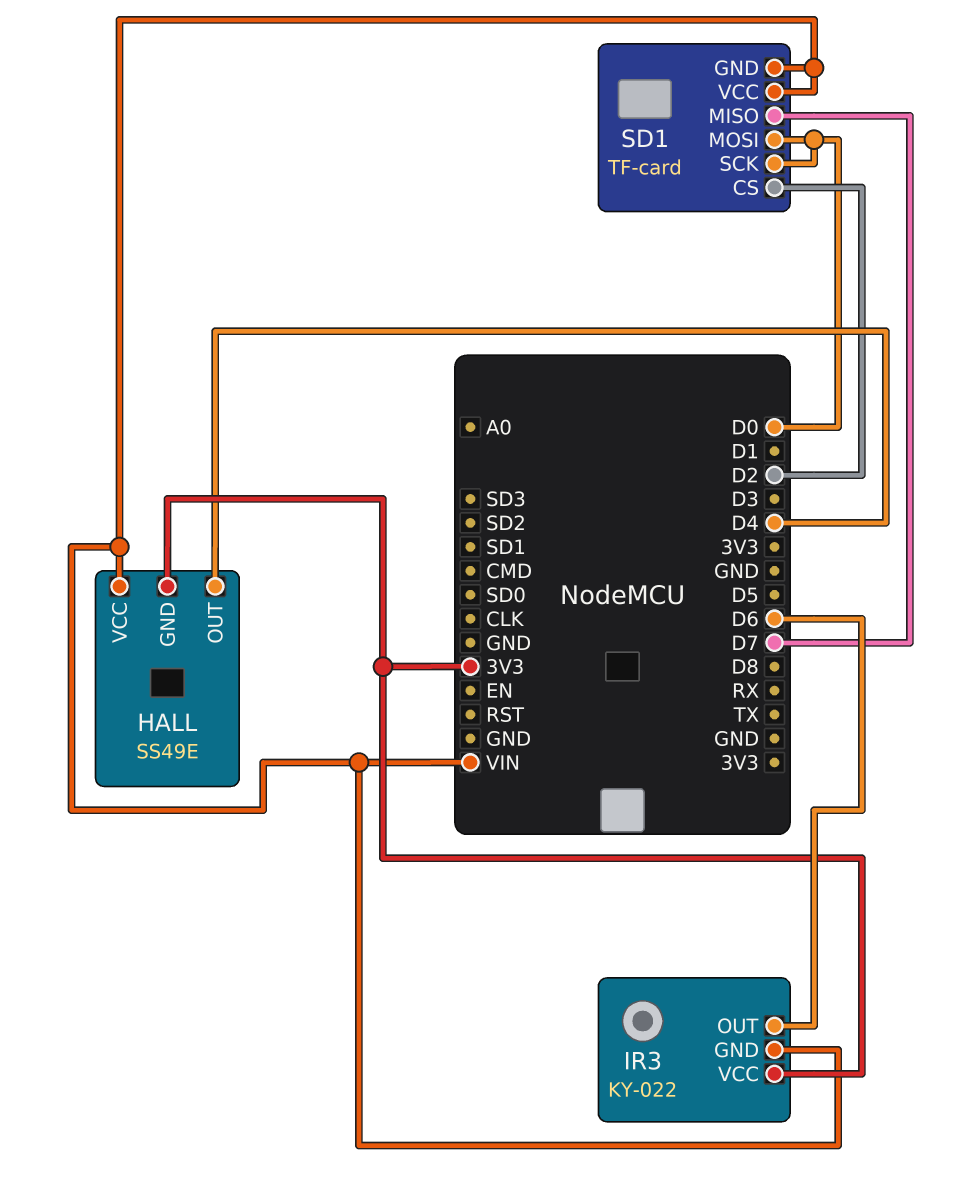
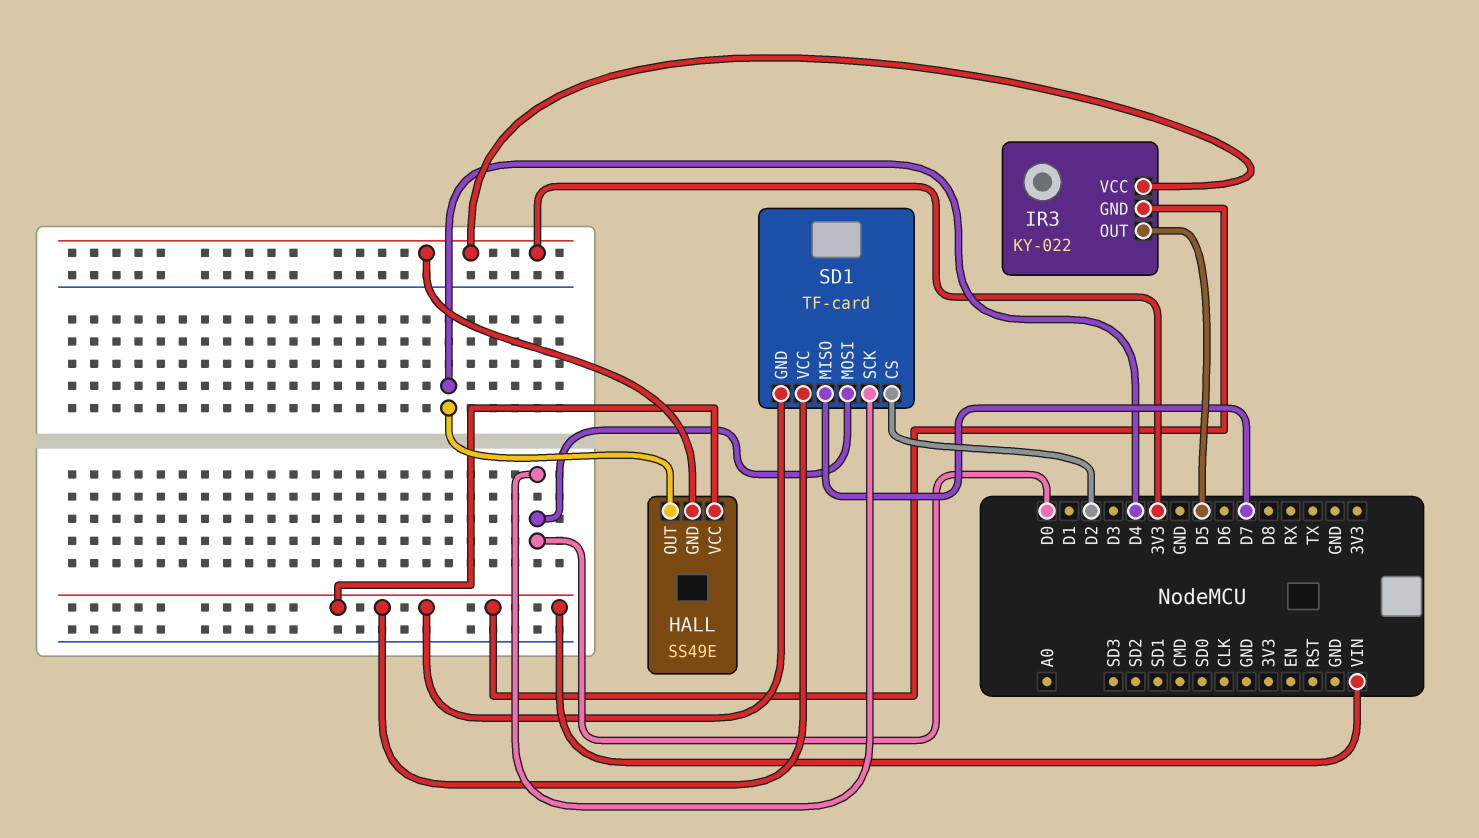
IR3 pin OUT: D6 -> D5

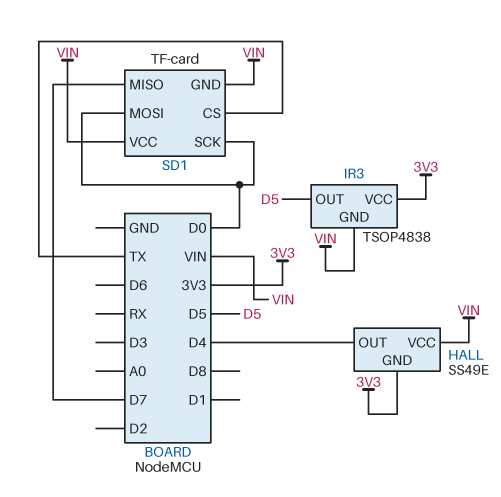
IR3: KY-022 -> TSOP4838
SD1 pin CS: D2 -> TX

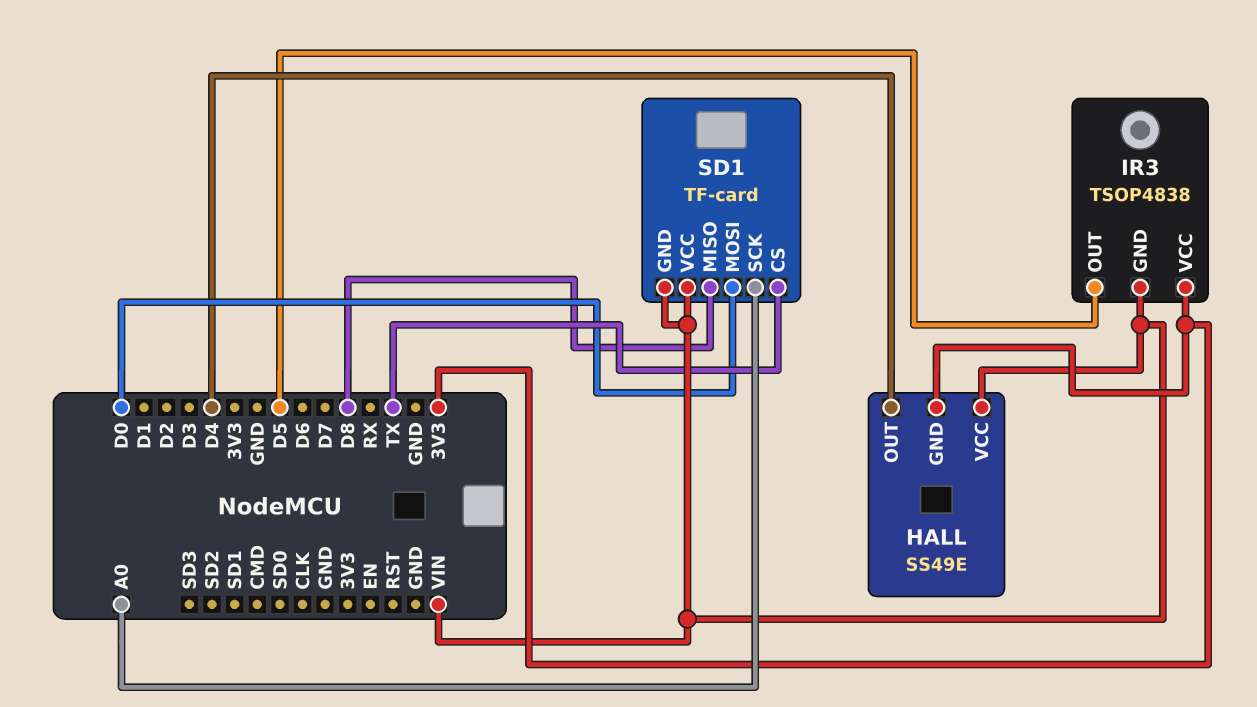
SD1 pin MISO: D7 -> D8
SD1 pin SCK: D0 -> A0

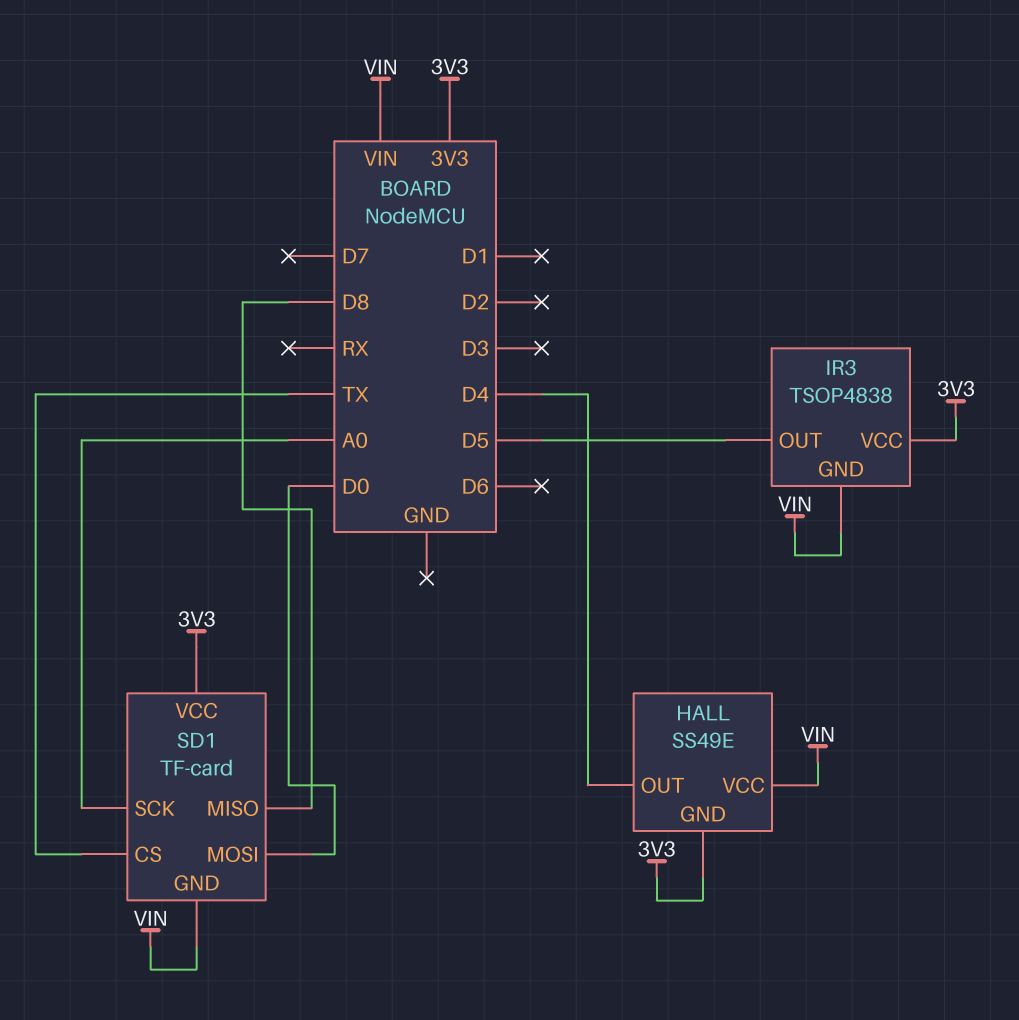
SD1 pin VCC: VIN -> 3V3

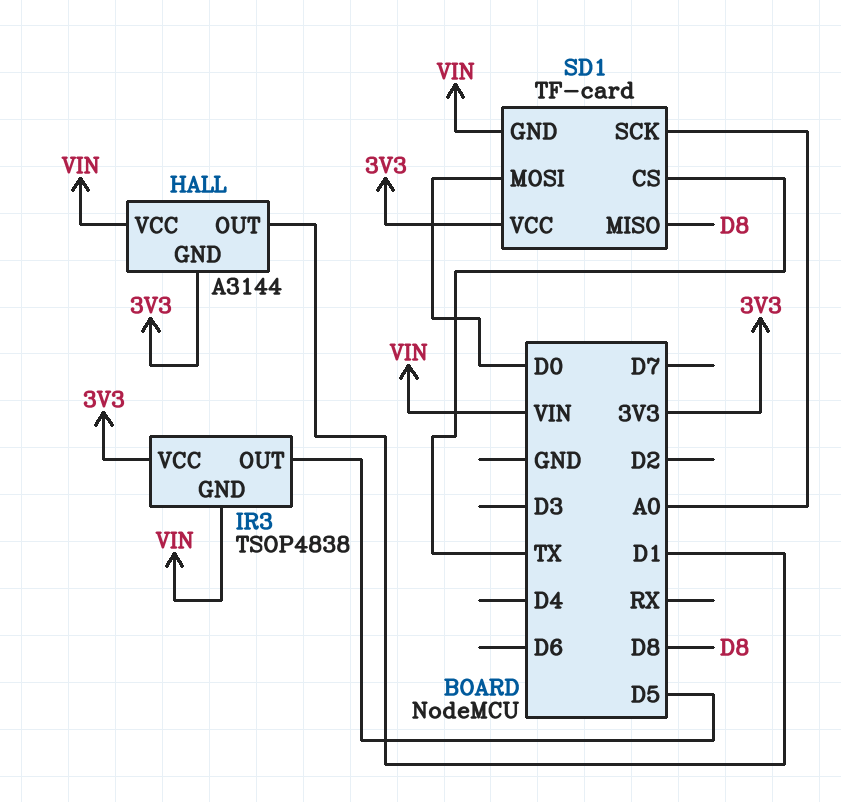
HALL: SS49E -> A3144
HALL pin OUT: D4 -> D1

